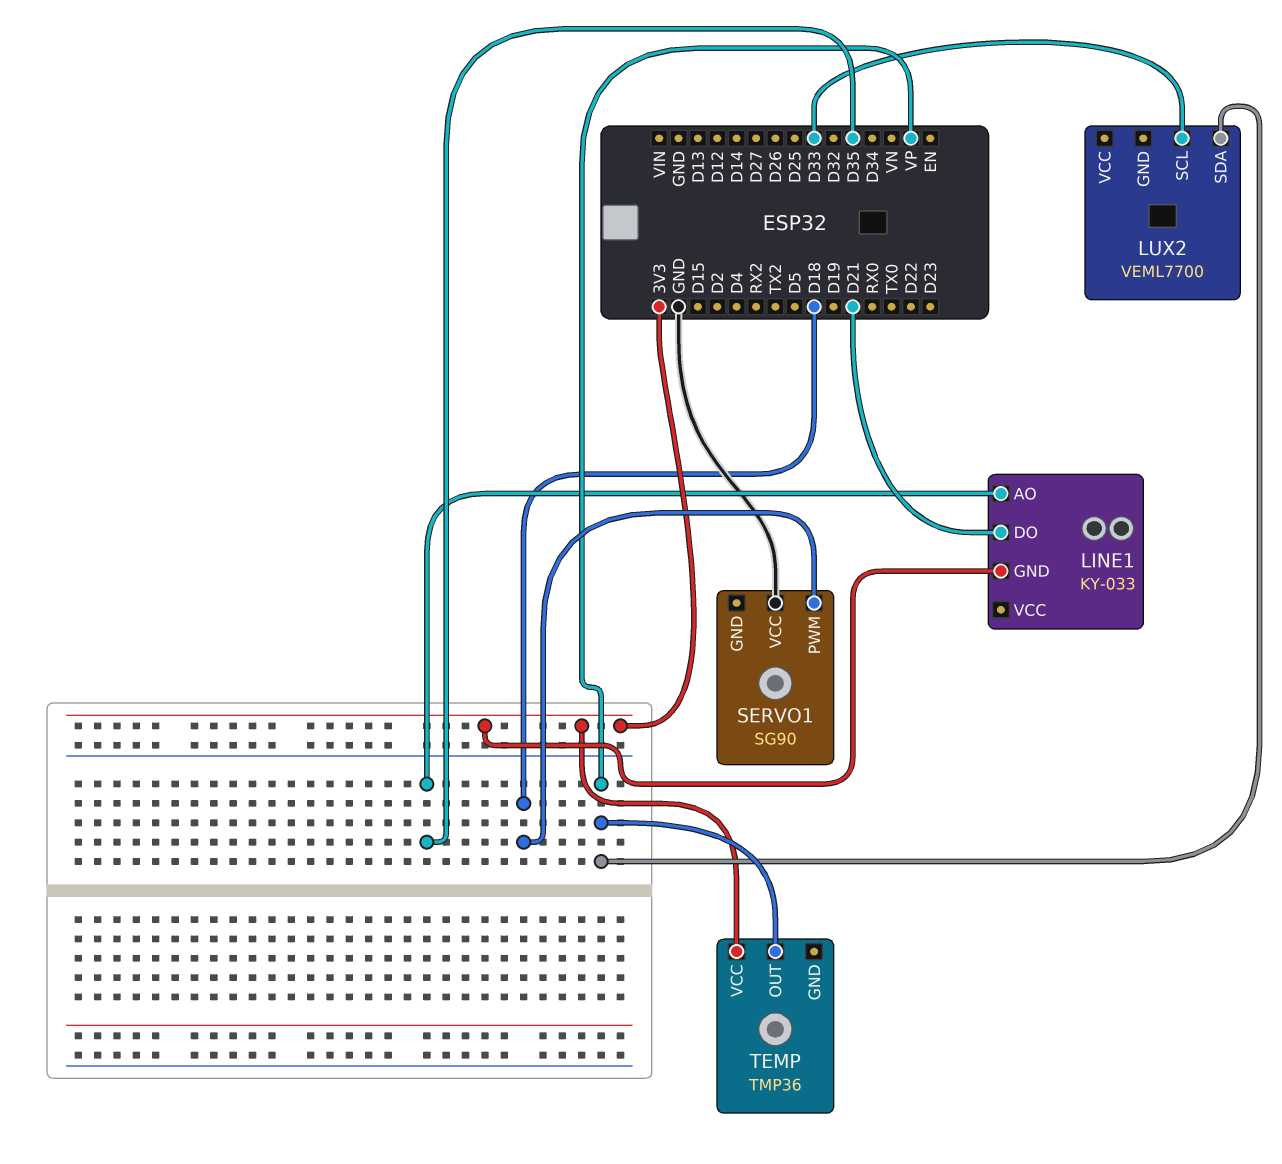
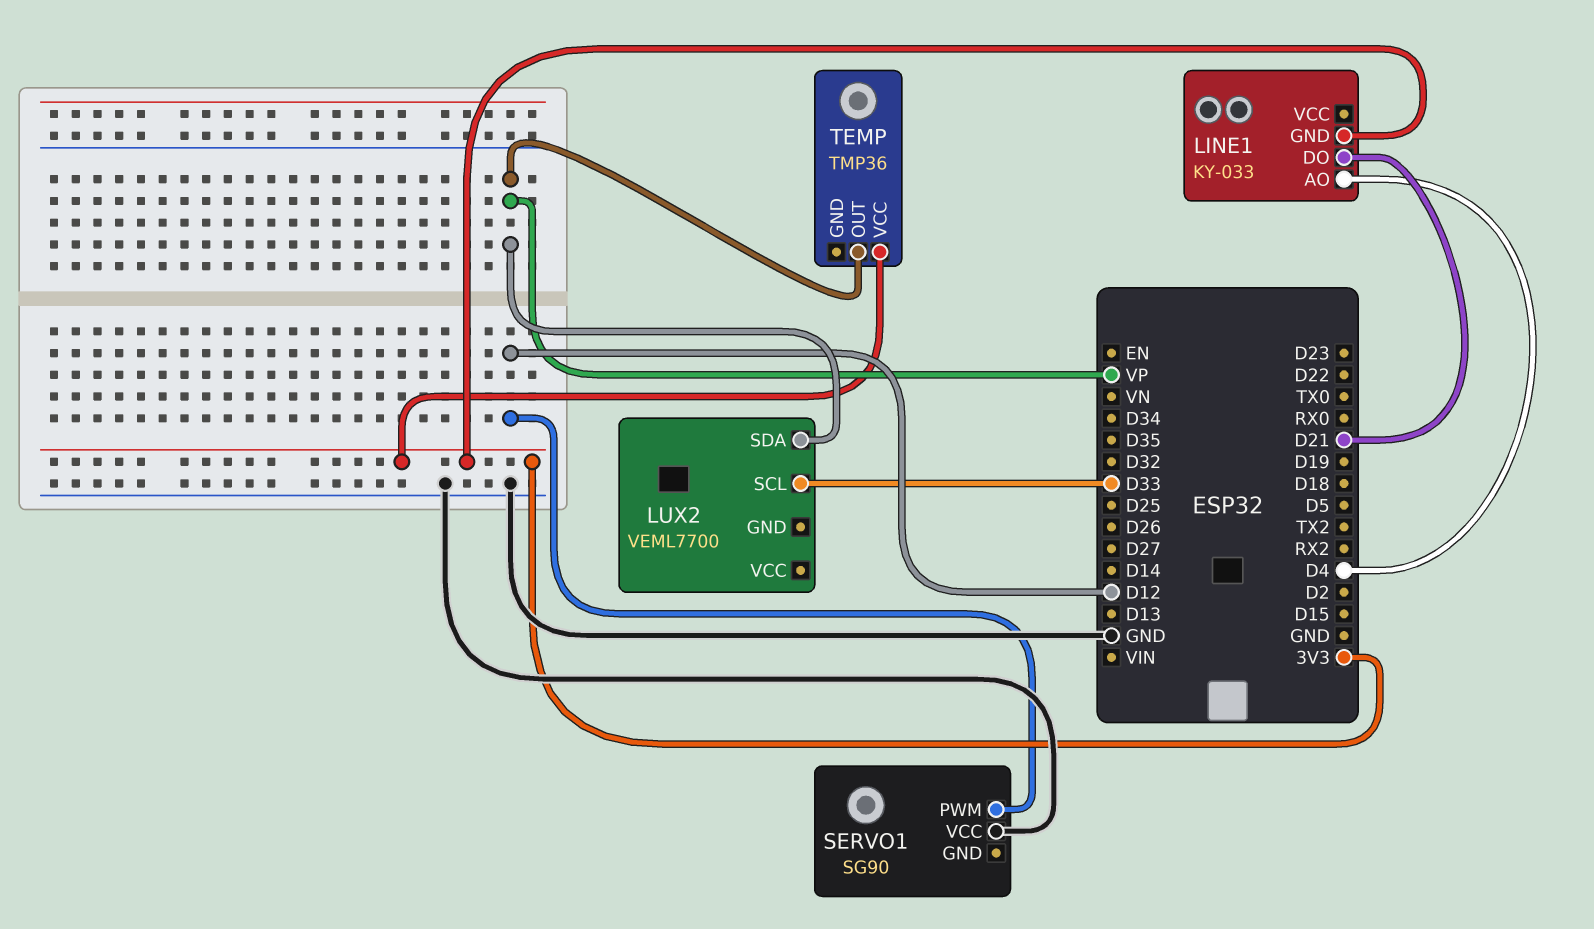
LINE1 pin AO: D35 -> D4
SERVO1 pin PWM: D18 -> D12

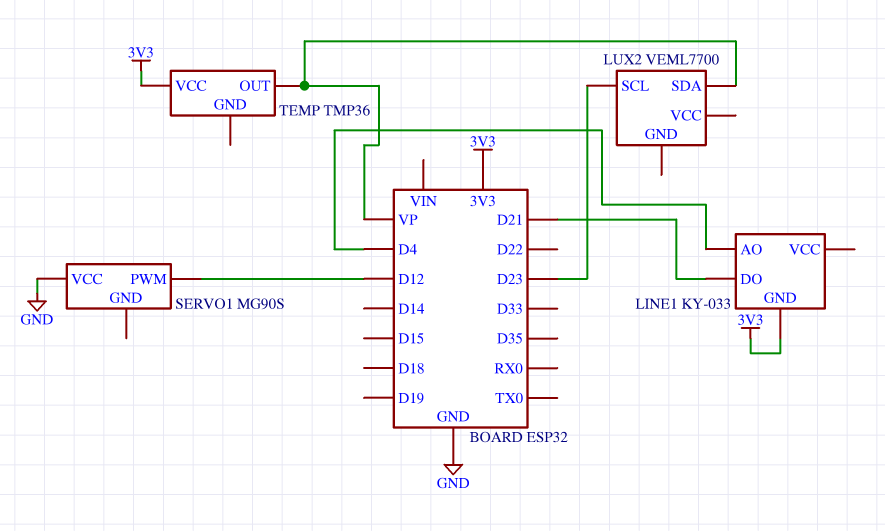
LUX2 pin SCL: D33 -> D23
SERVO1: SG90 -> MG90S

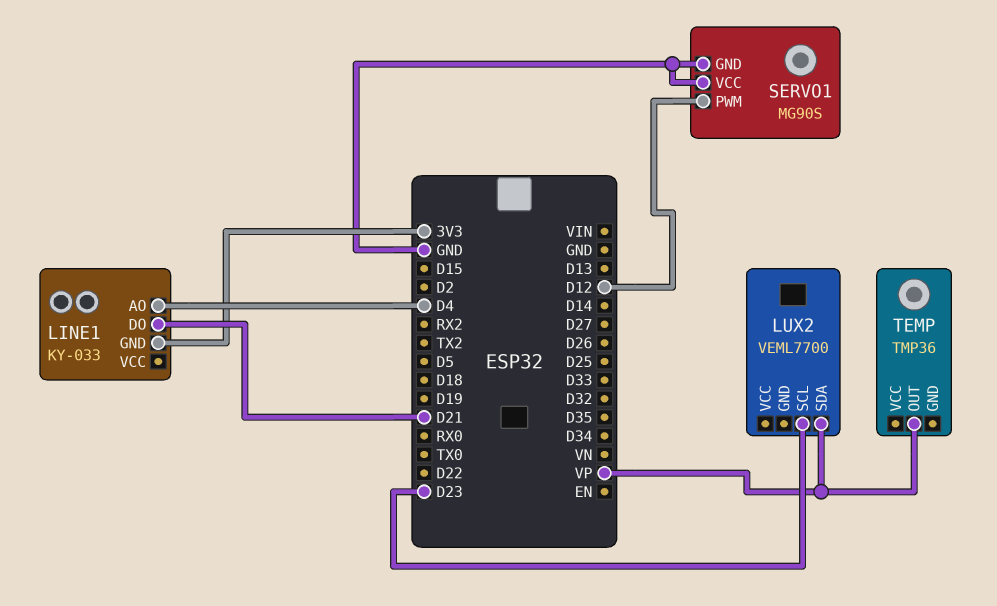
SERVO1 pin GND: none -> GND
TEMP pin VCC: 3V3 -> none

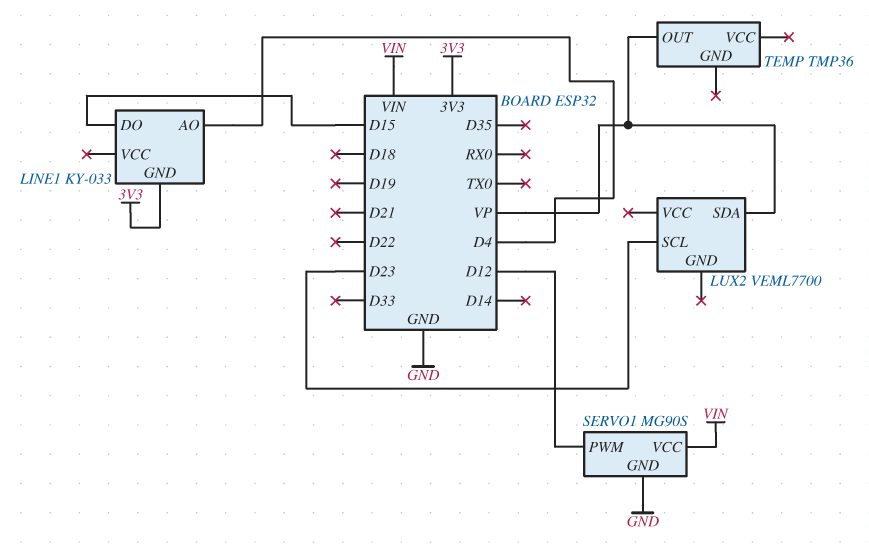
LINE1 pin DO: D21 -> D15
SERVO1 pin VCC: GND -> VIN

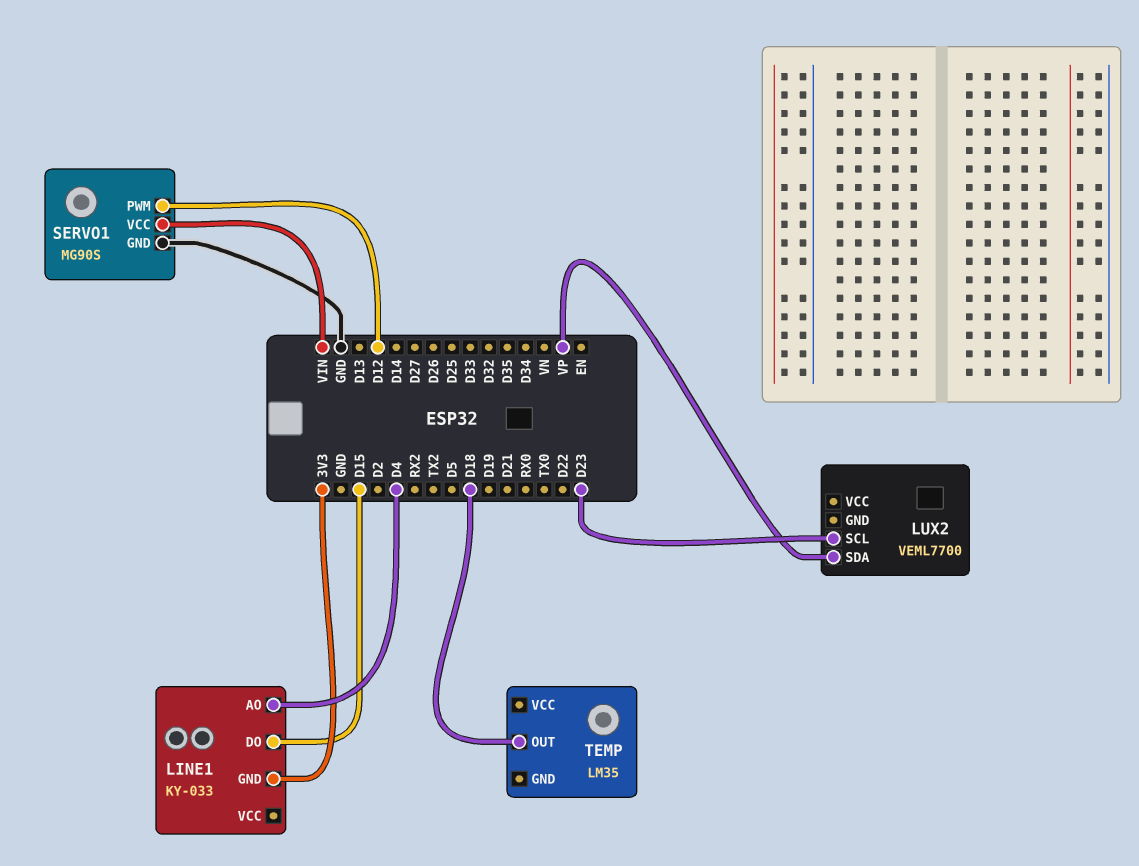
TEMP: TMP36 -> LM35
TEMP pin OUT: VP -> D18

